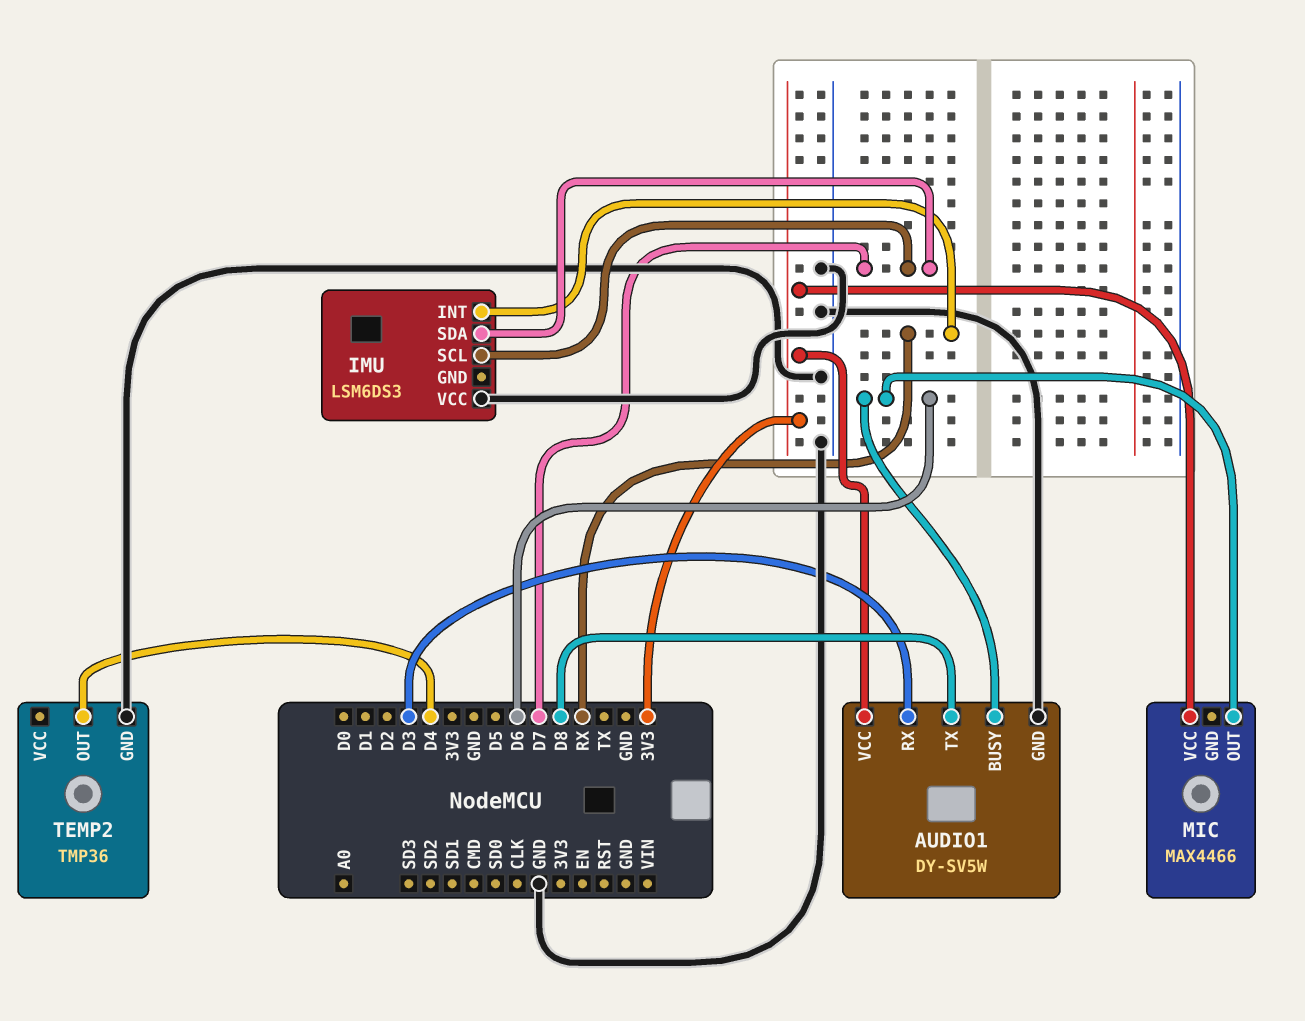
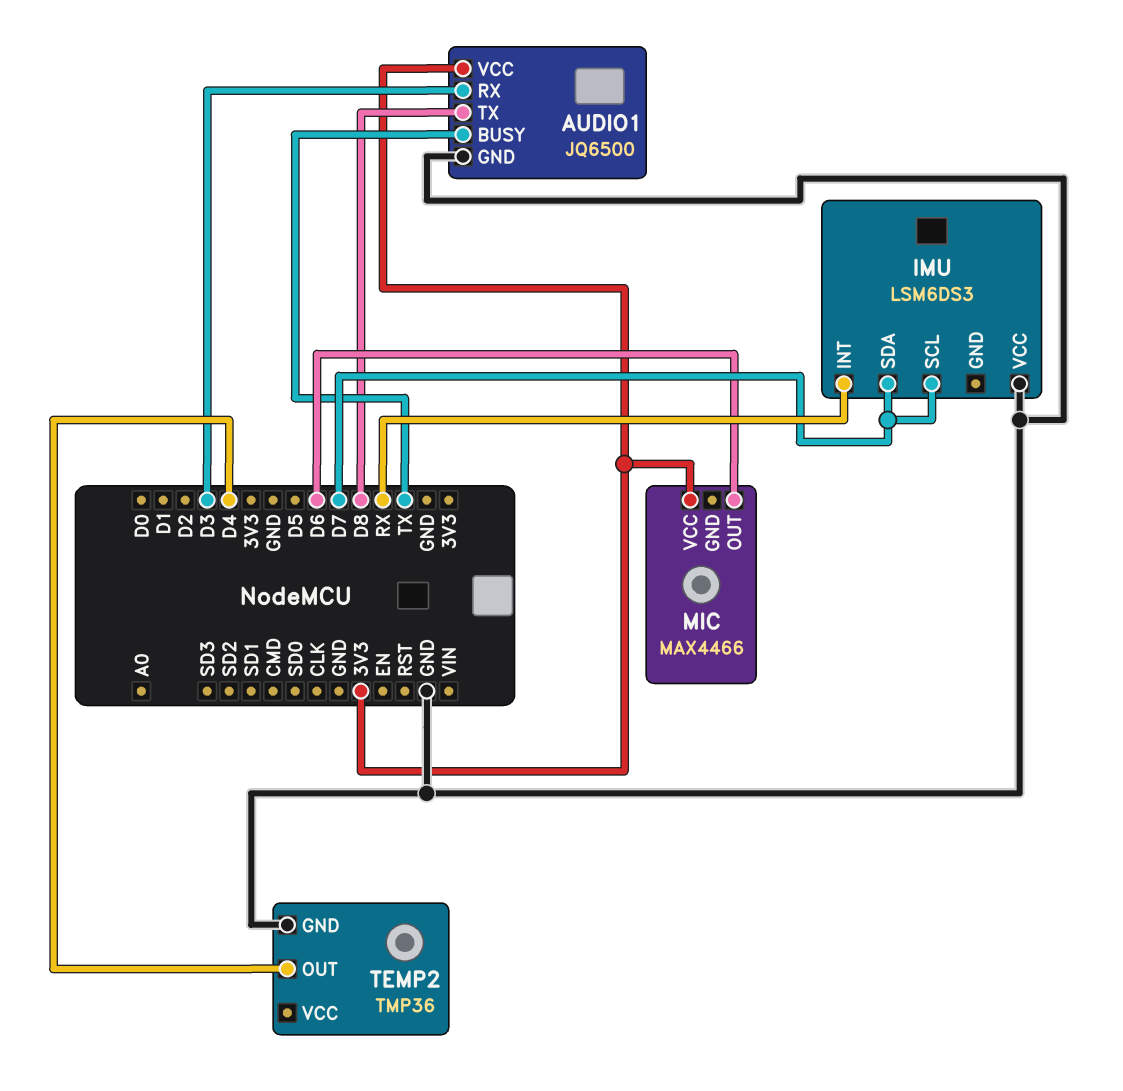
AUDIO1: DY-SV5W -> JQ6500
AUDIO1 pin BUSY: D6 -> TX

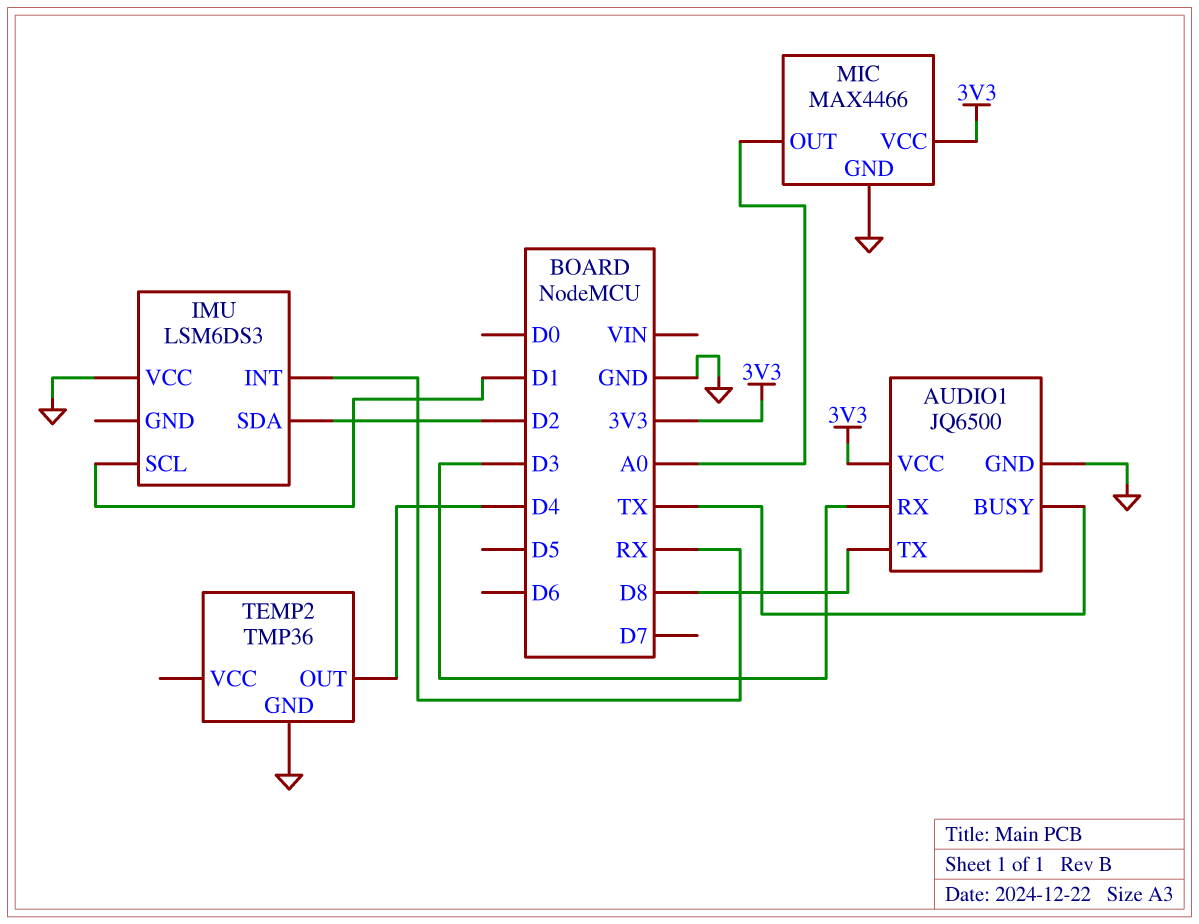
IMU pin SCL: D7 -> D1
IMU pin SDA: D7 -> D2
MIC pin GND: none -> GND
MIC pin OUT: D6 -> A0

